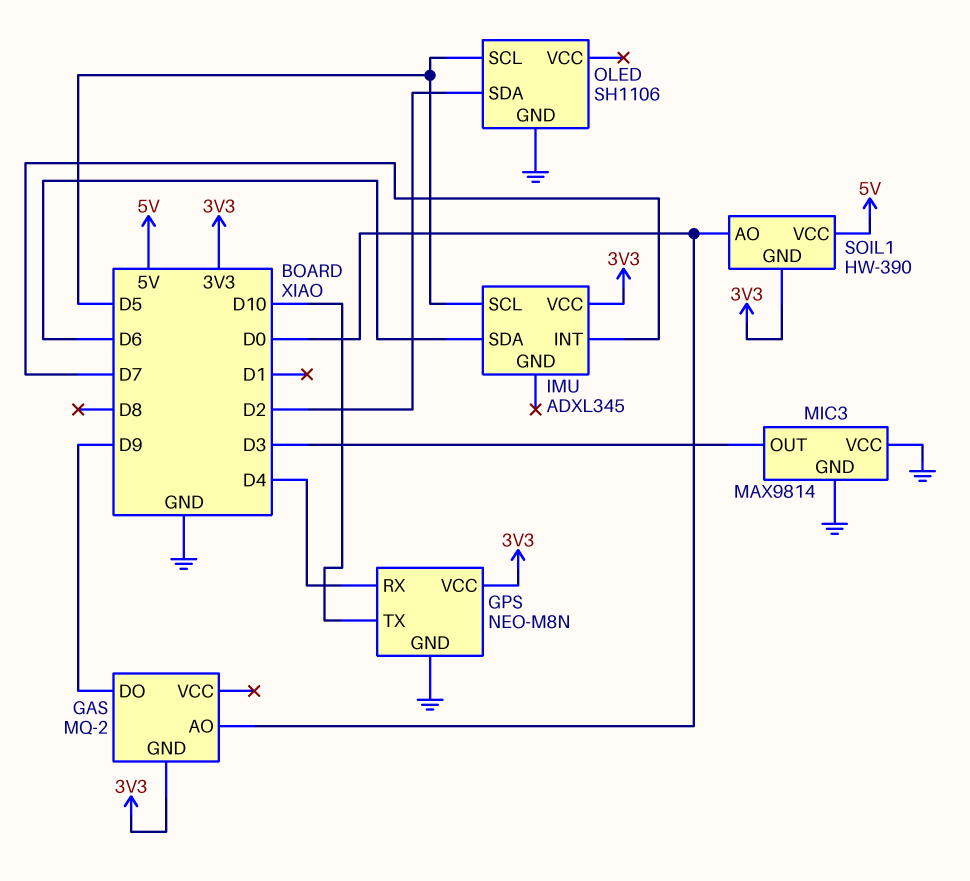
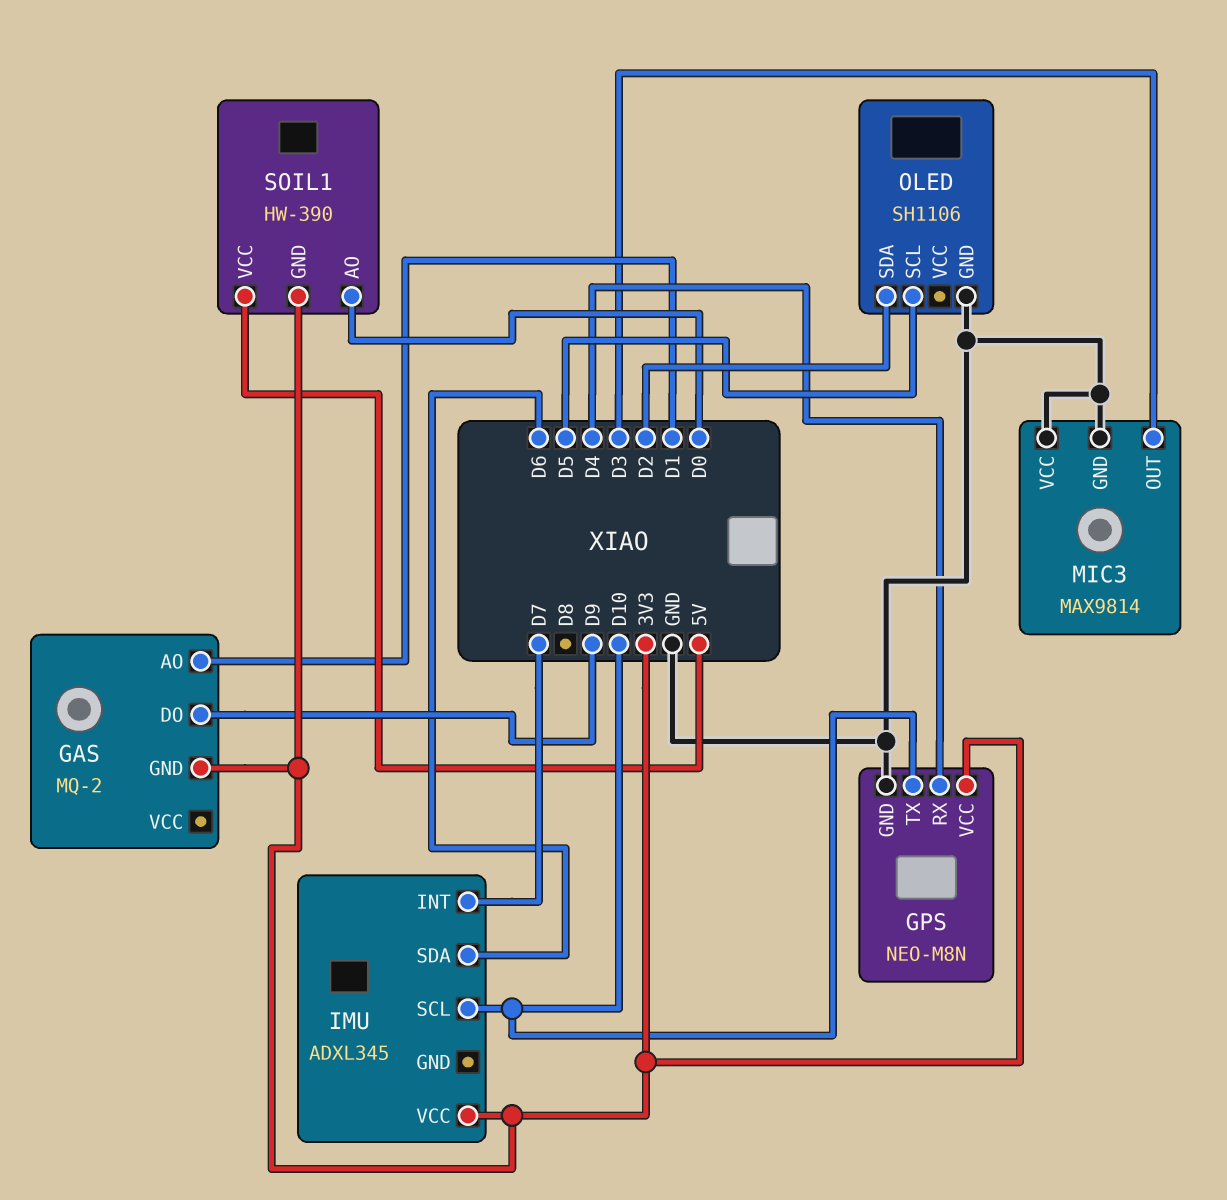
GAS pin AO: D0 -> D1
IMU pin SCL: D5 -> D10

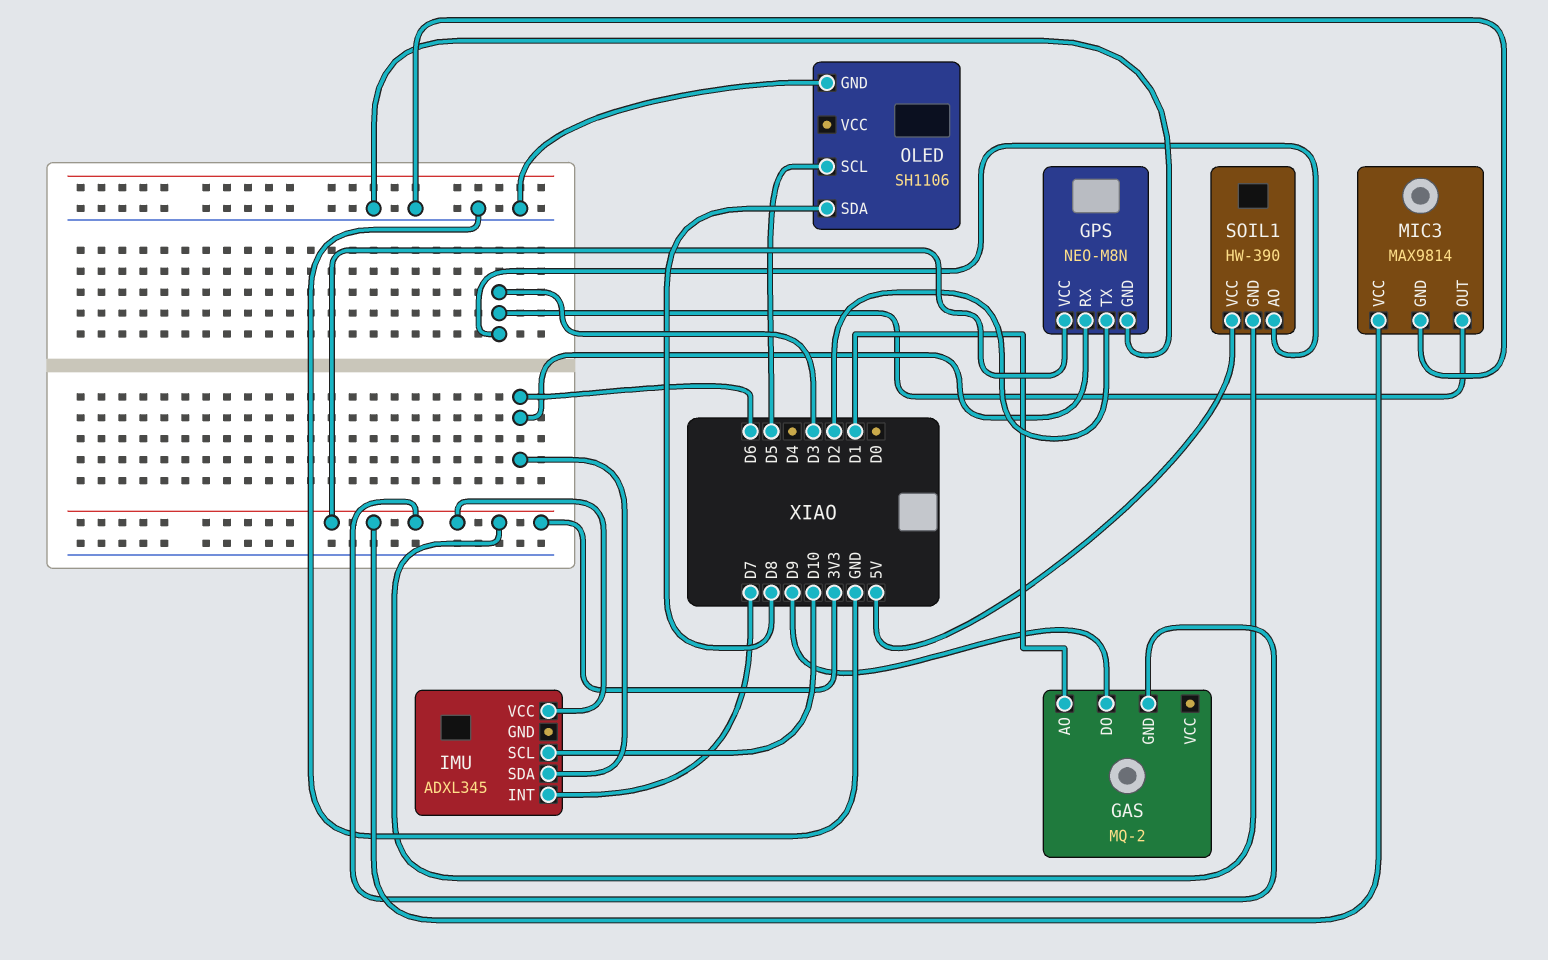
GPS pin RX: D4 -> D6
GPS pin TX: D10 -> D2
MIC3 pin VCC: GND -> 3V3
OLED pin SDA: D2 -> D8
SOIL1 pin AO: D0 -> D3

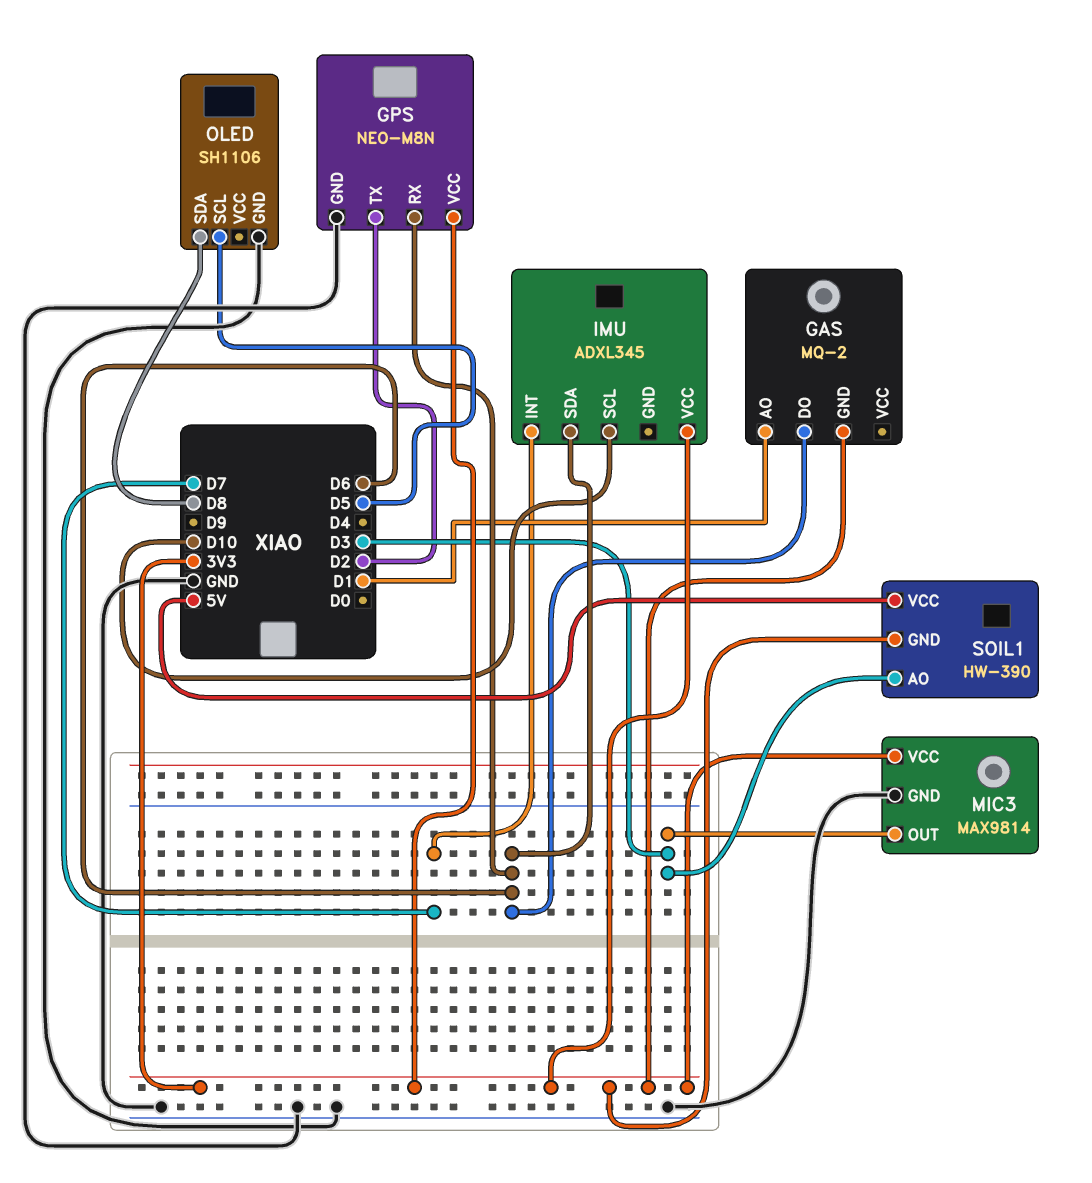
GAS pin DO: D9 -> D6

